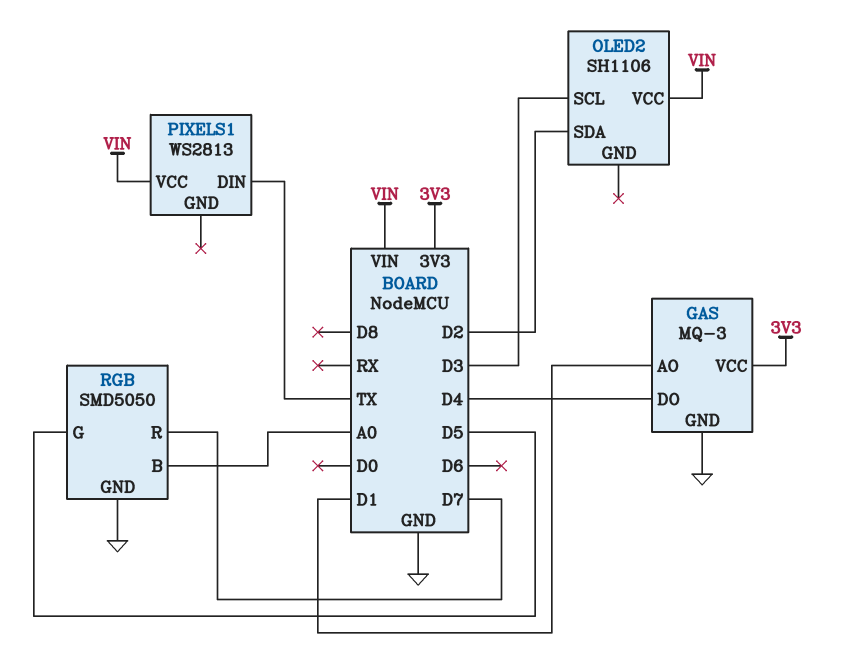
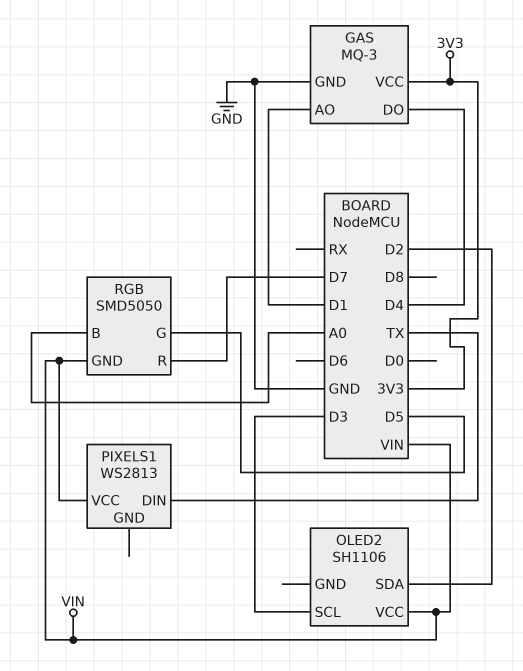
RGB pin GND: GND -> VIN

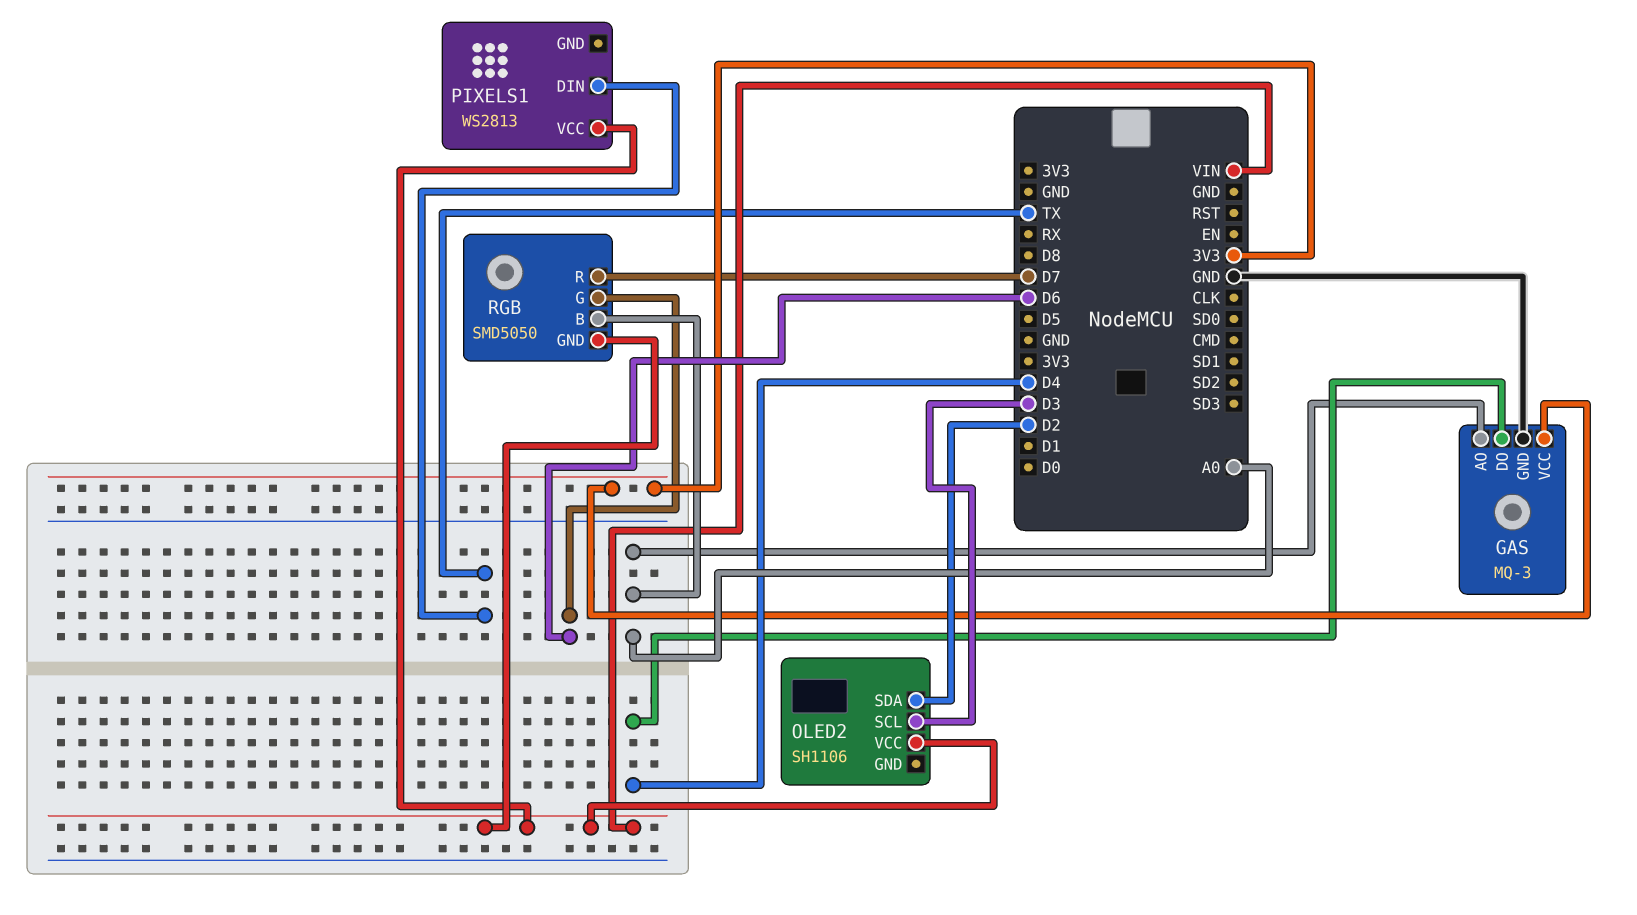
GAS pin AO: D1 -> A0
RGB pin G: D5 -> D6

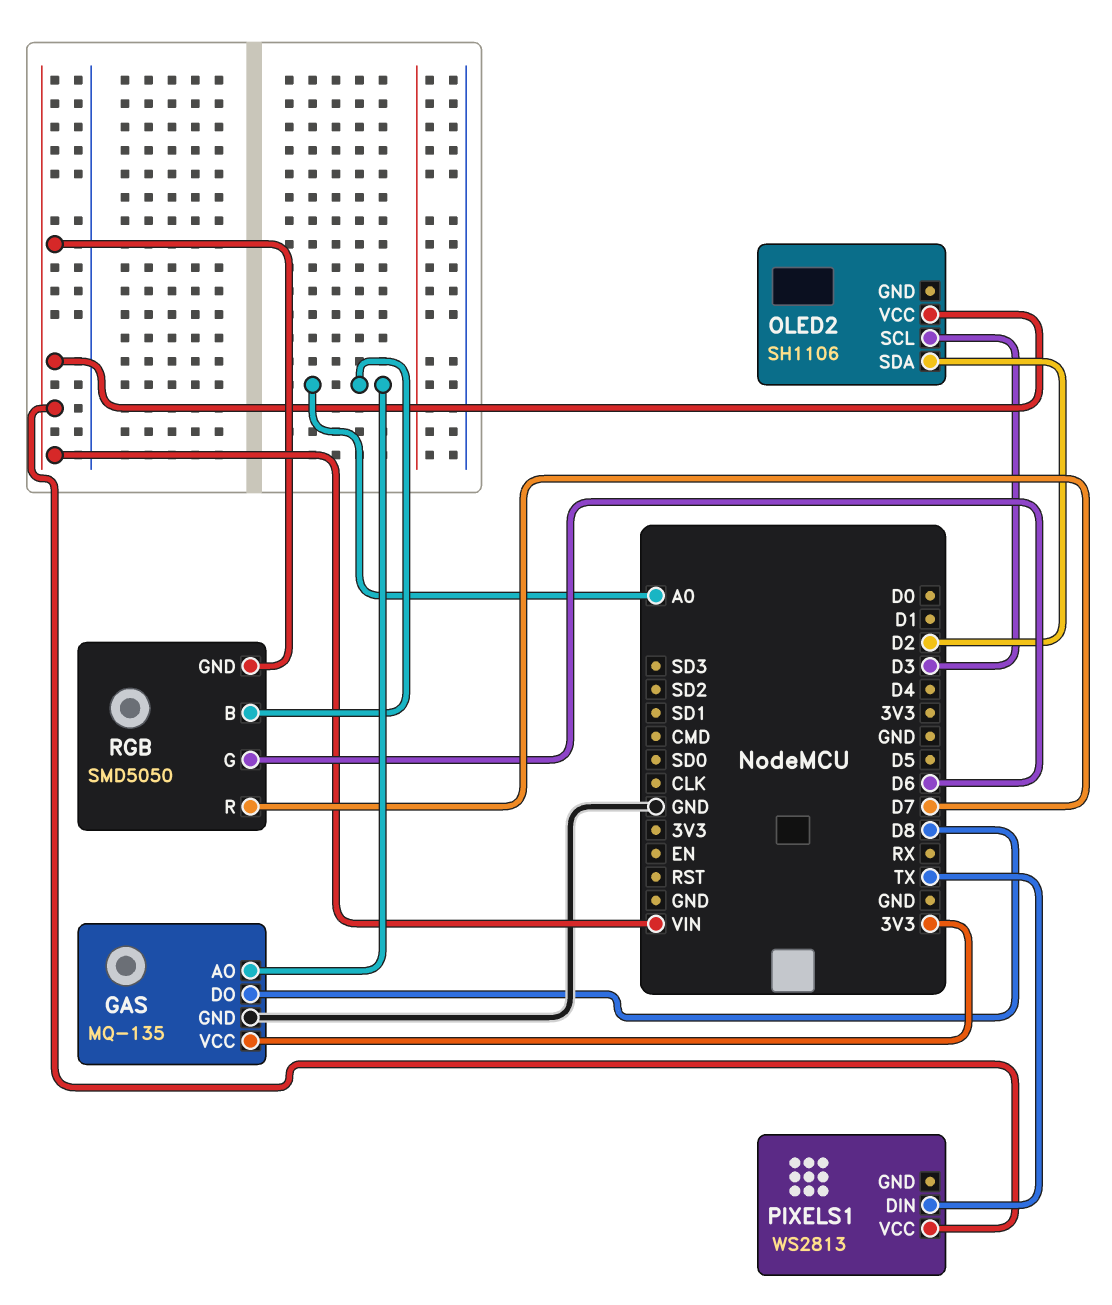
GAS: MQ-3 -> MQ-135
GAS pin DO: D4 -> D8

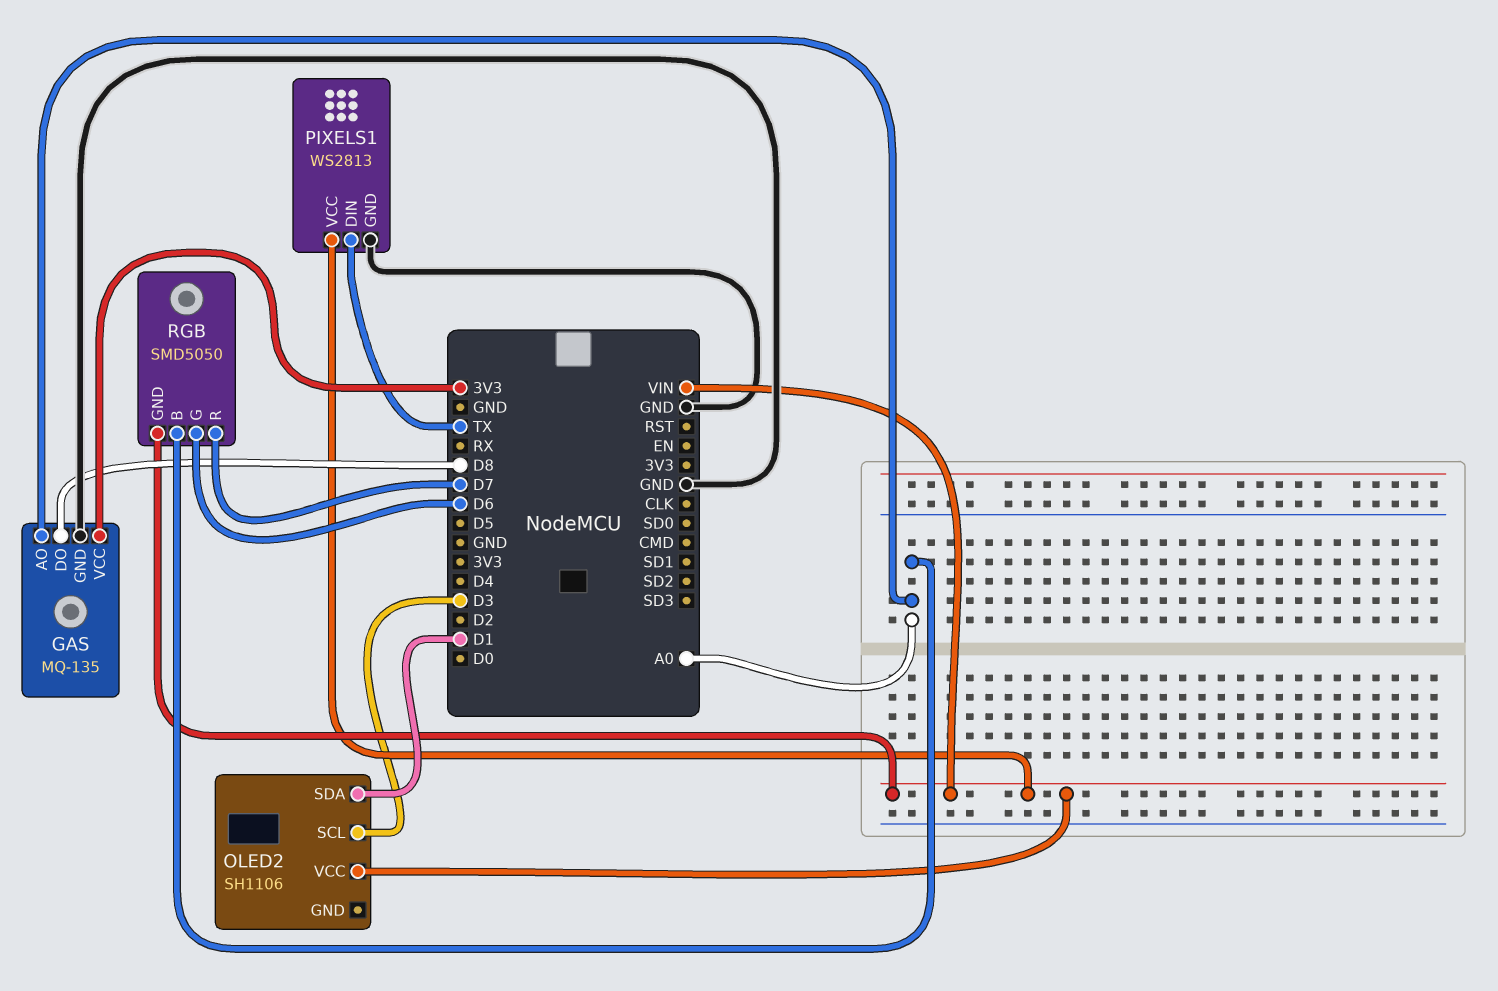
OLED2 pin SDA: D2 -> D1
PIXELS1 pin GND: none -> GND

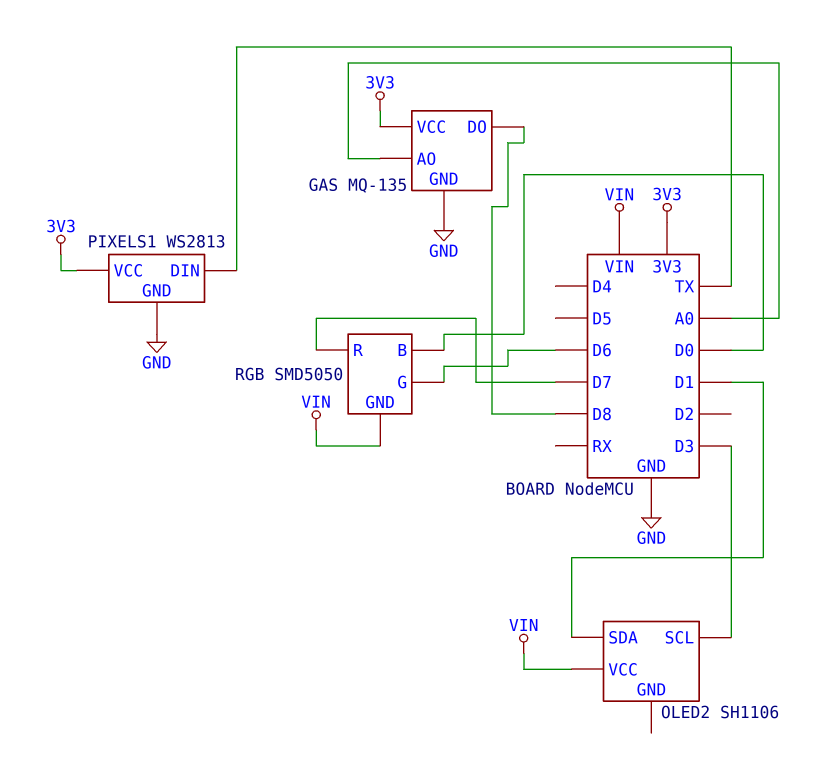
PIXELS1 pin VCC: VIN -> 3V3
RGB pin B: A0 -> D0

